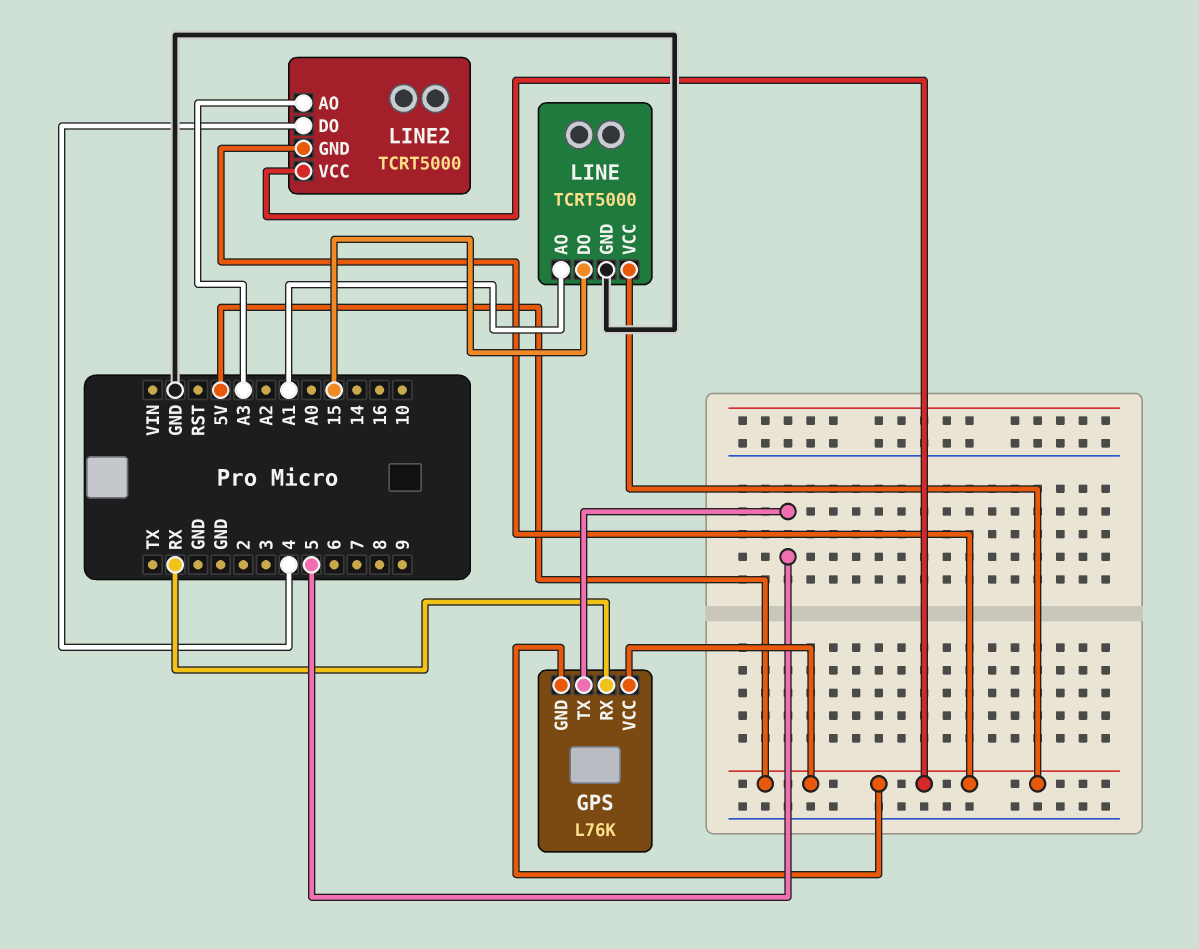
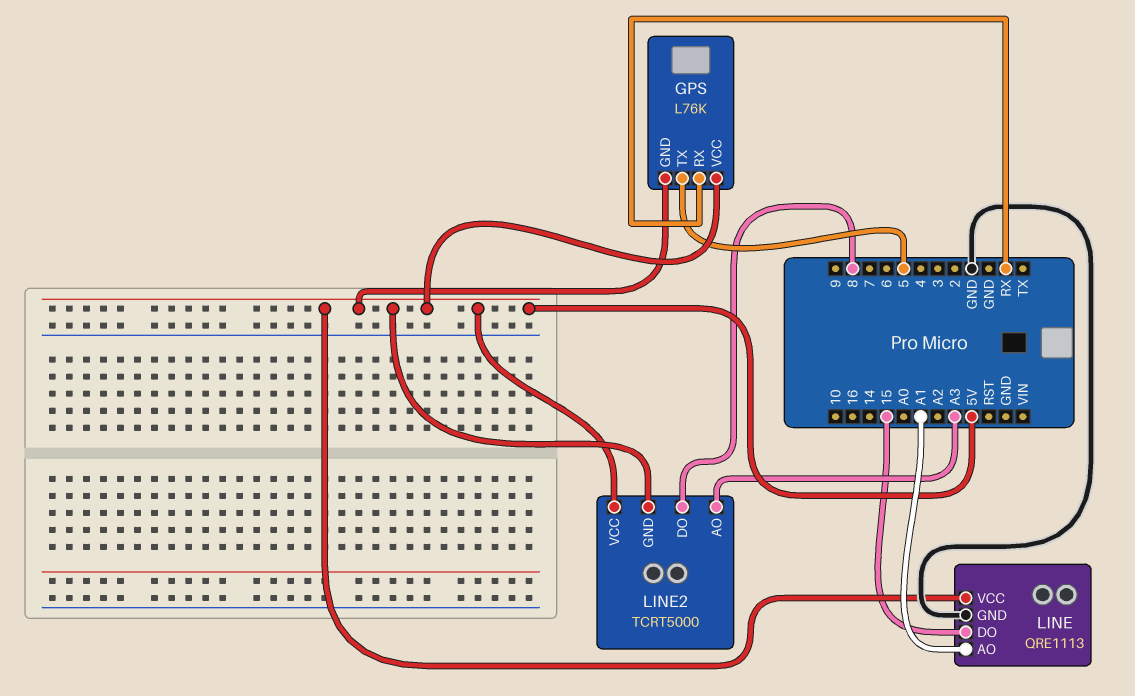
LINE: TCRT5000 -> QRE1113
LINE2 pin DO: 4 -> 8

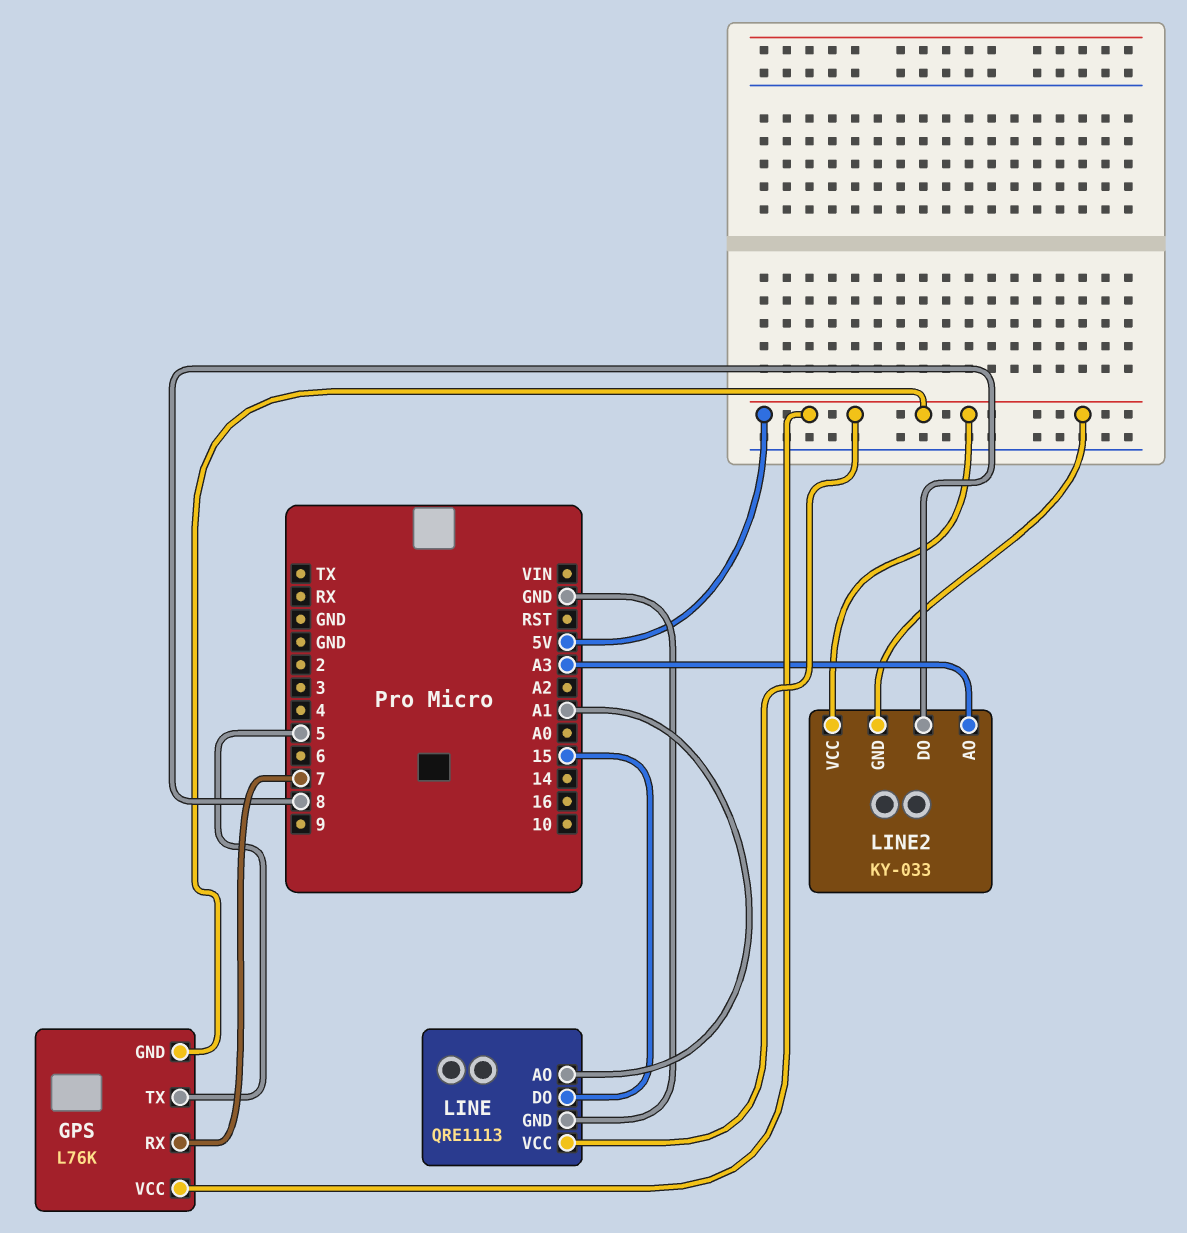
GPS pin RX: RX -> 7
LINE2: TCRT5000 -> KY-033

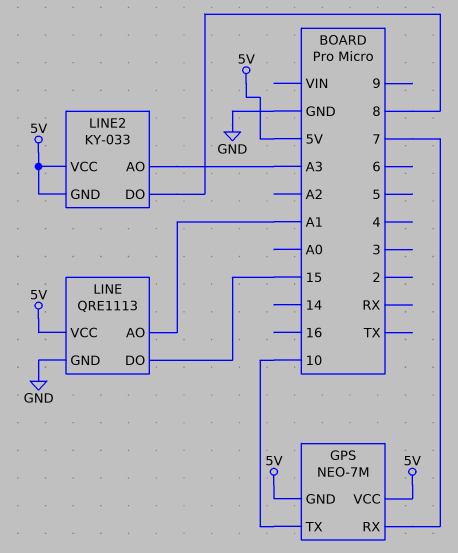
GPS: L76K -> NEO-7M
GPS pin TX: 5 -> 10

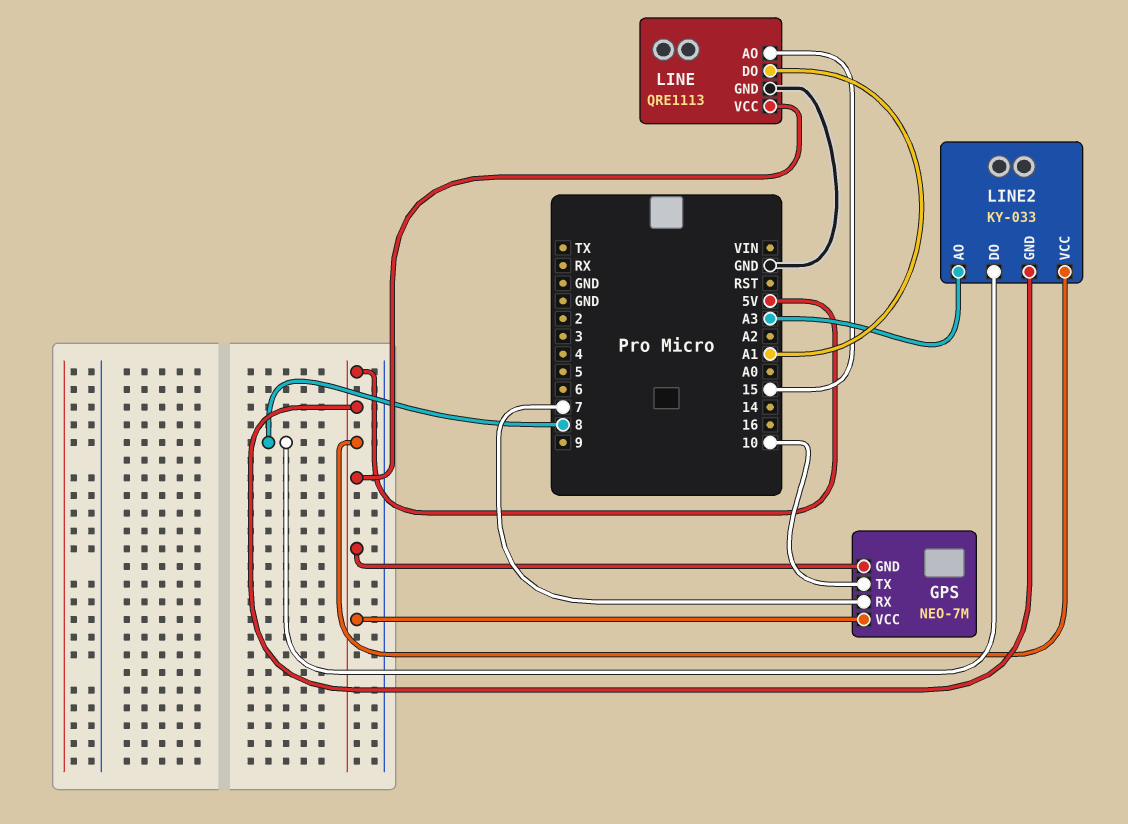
LINE pin AO: A1 -> 15
LINE pin DO: 15 -> A1

